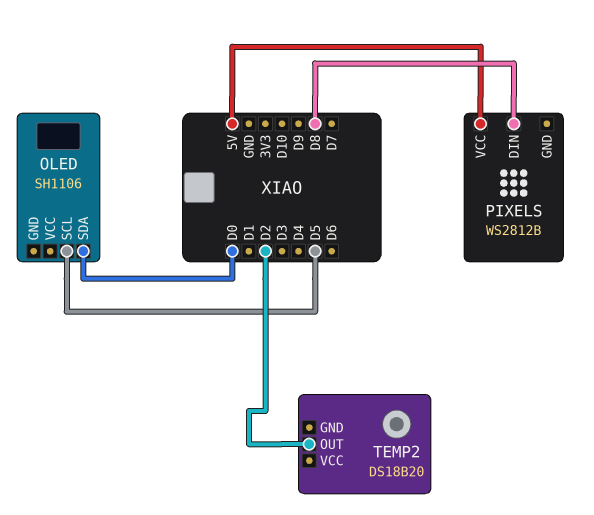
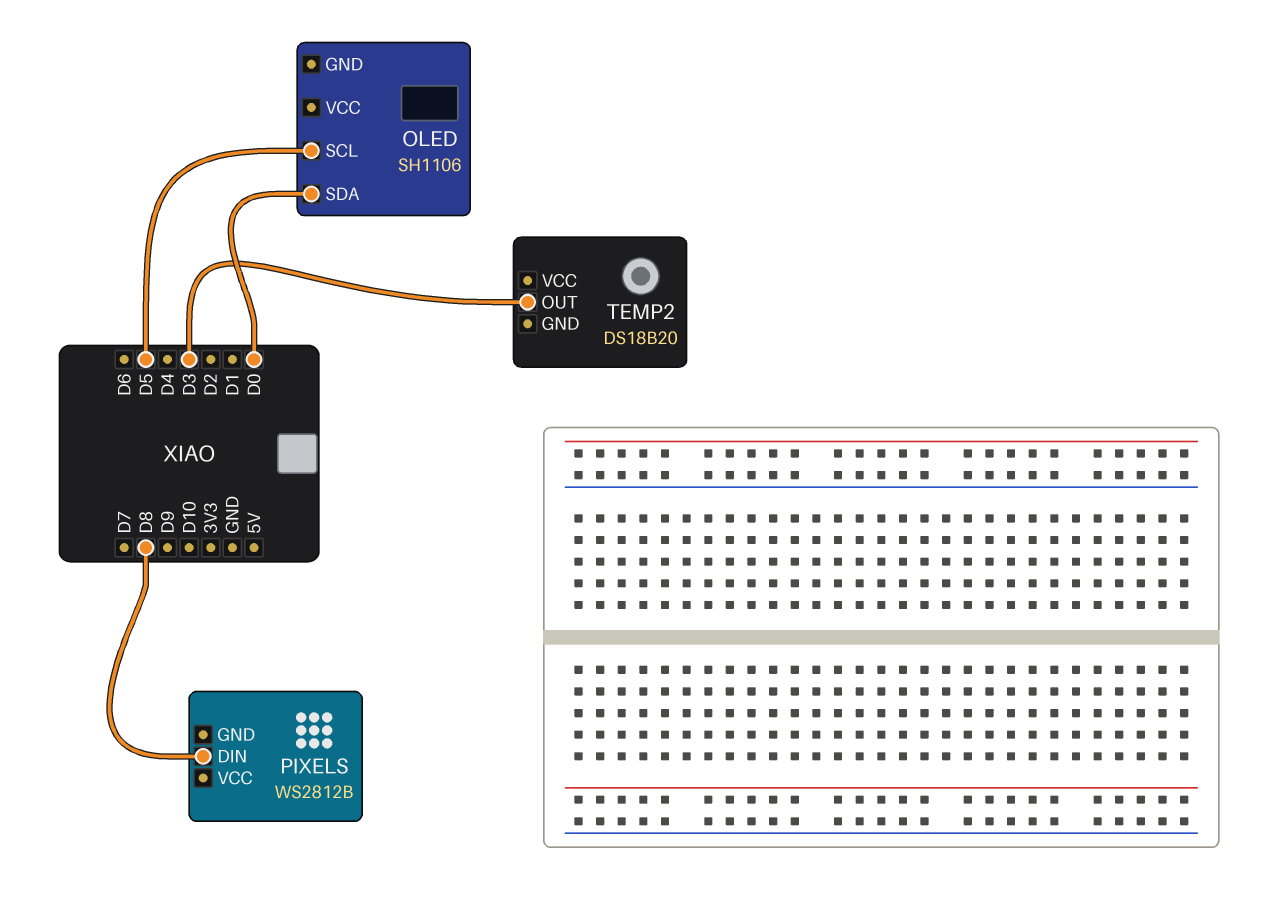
PIXELS pin VCC: 5V -> none
TEMP2 pin OUT: D2 -> D3

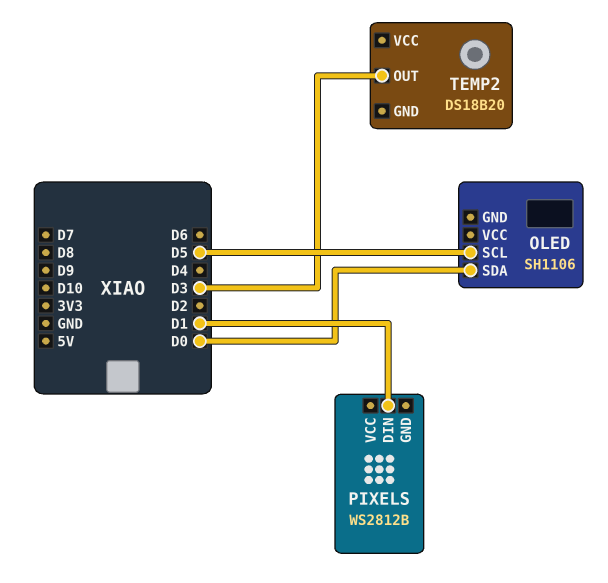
PIXELS pin DIN: D8 -> D1

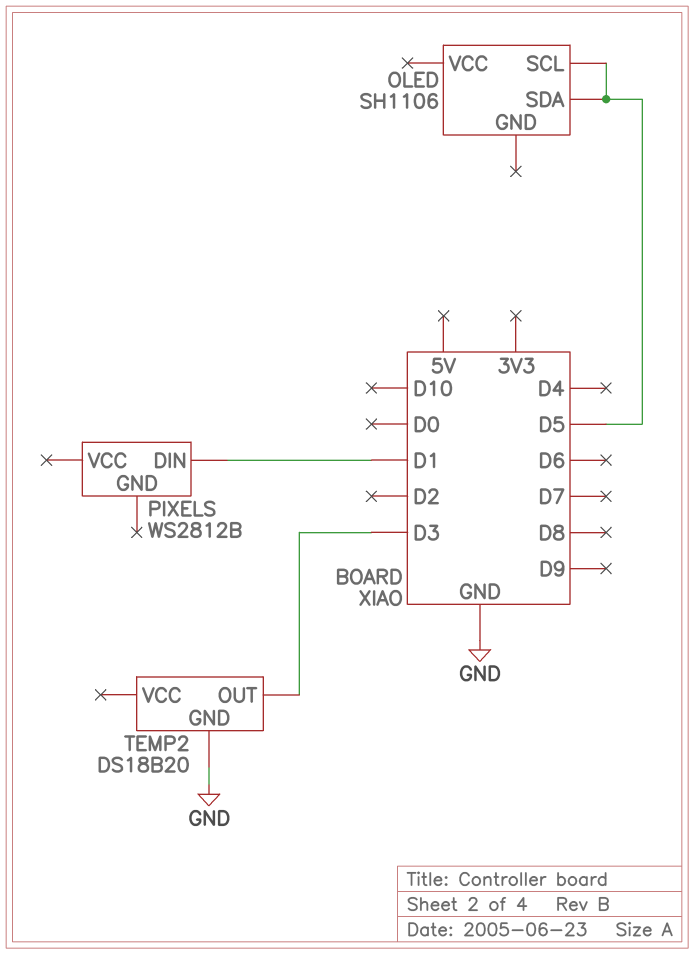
OLED pin SDA: D0 -> D5
TEMP2 pin GND: none -> GND

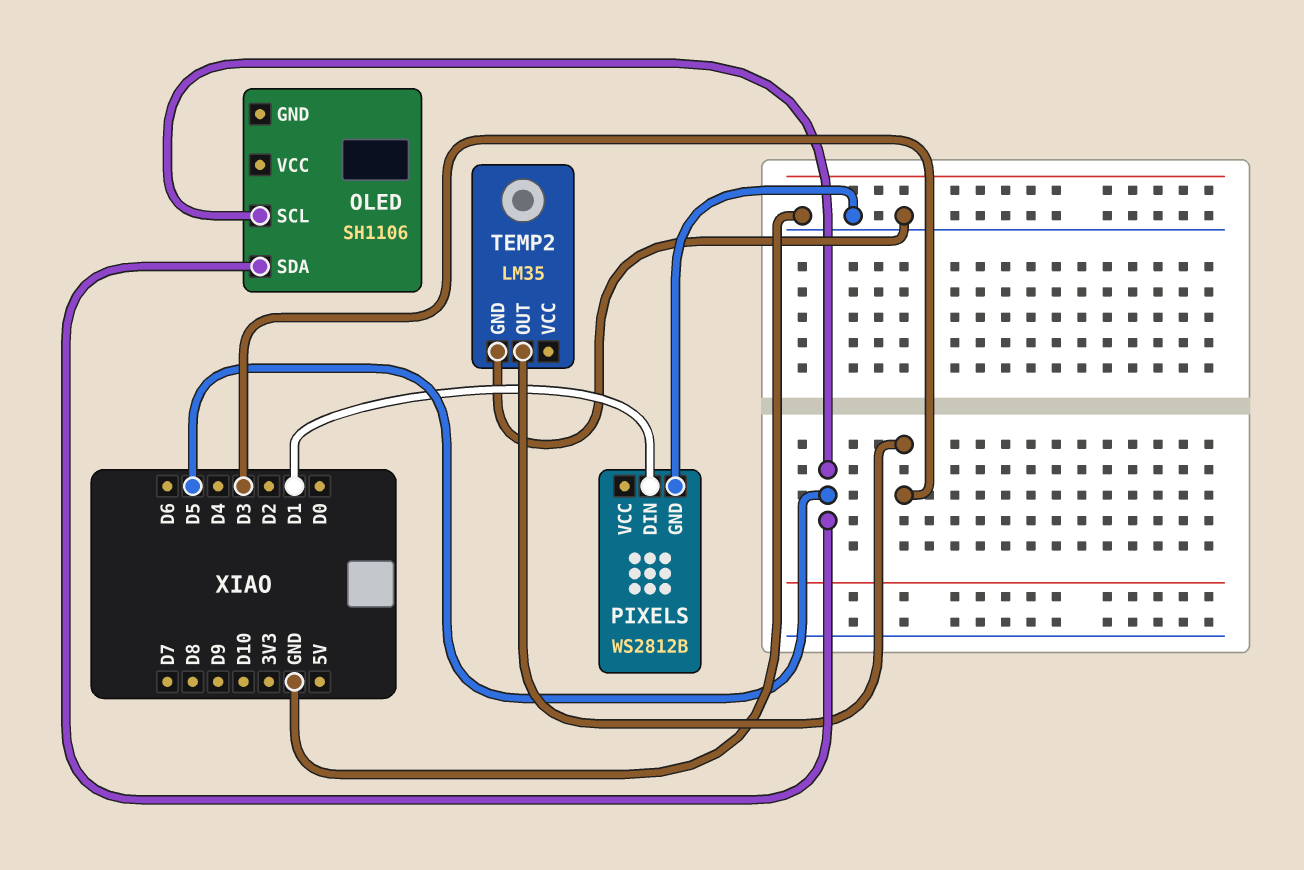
PIXELS pin GND: none -> GND
TEMP2: DS18B20 -> LM35

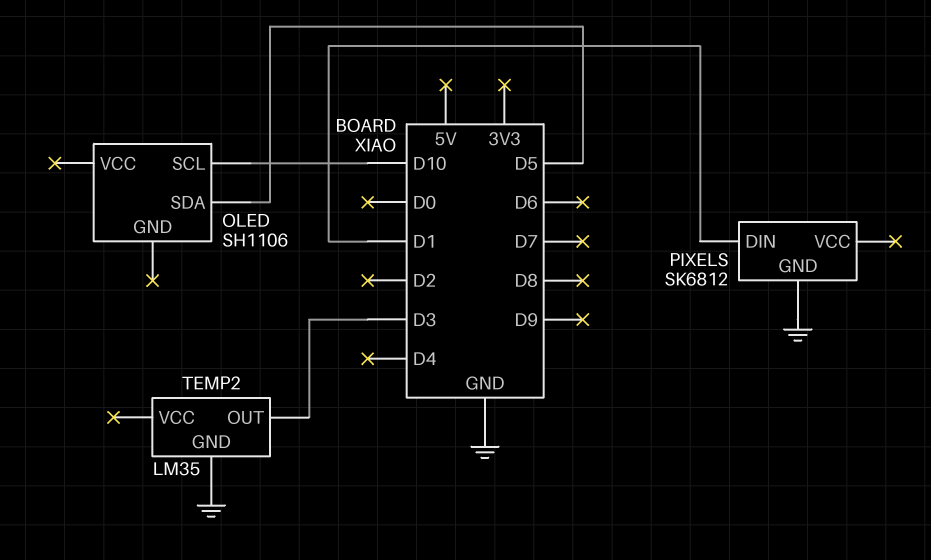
OLED pin SCL: D5 -> D10
PIXELS: WS2812B -> SK6812

